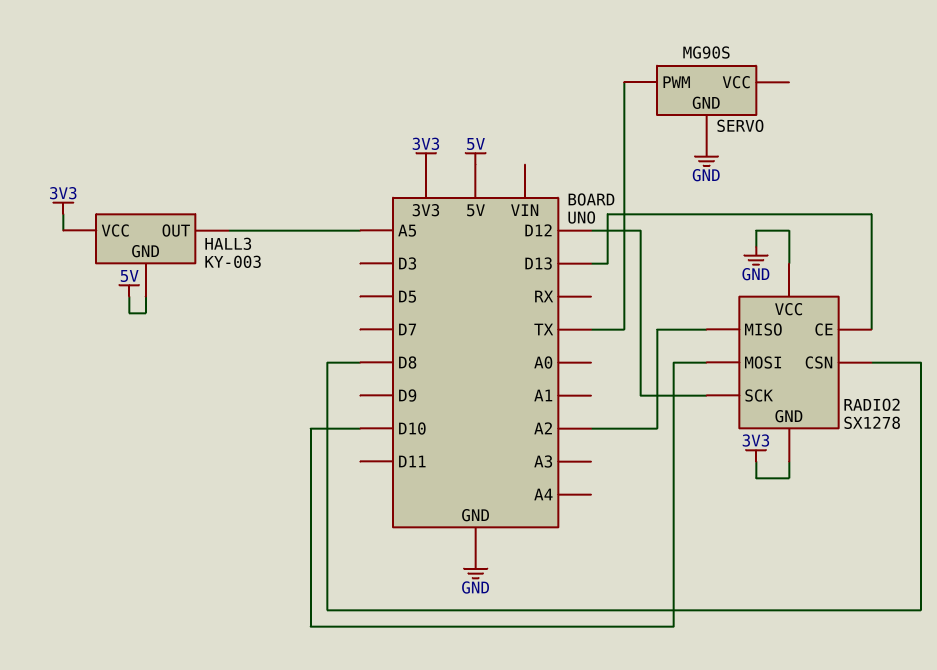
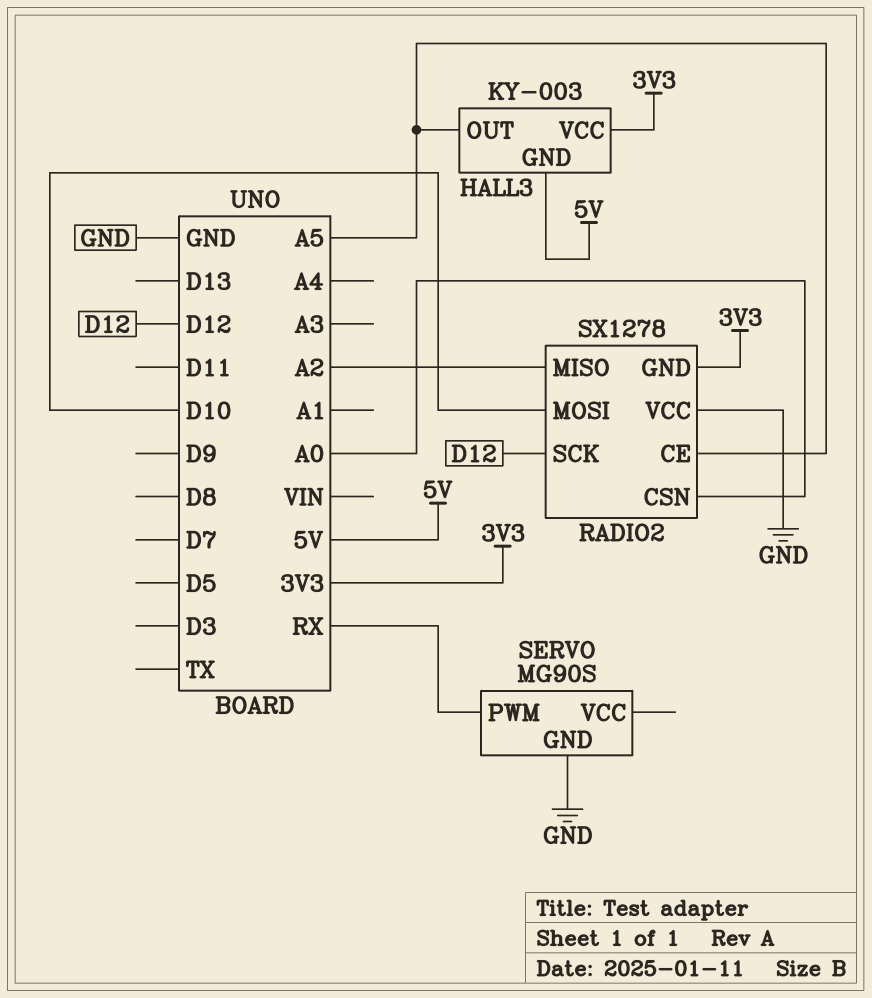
RADIO2 pin CE: D13 -> A5
RADIO2 pin CSN: D8 -> A0
SERVO pin PWM: TX -> RX

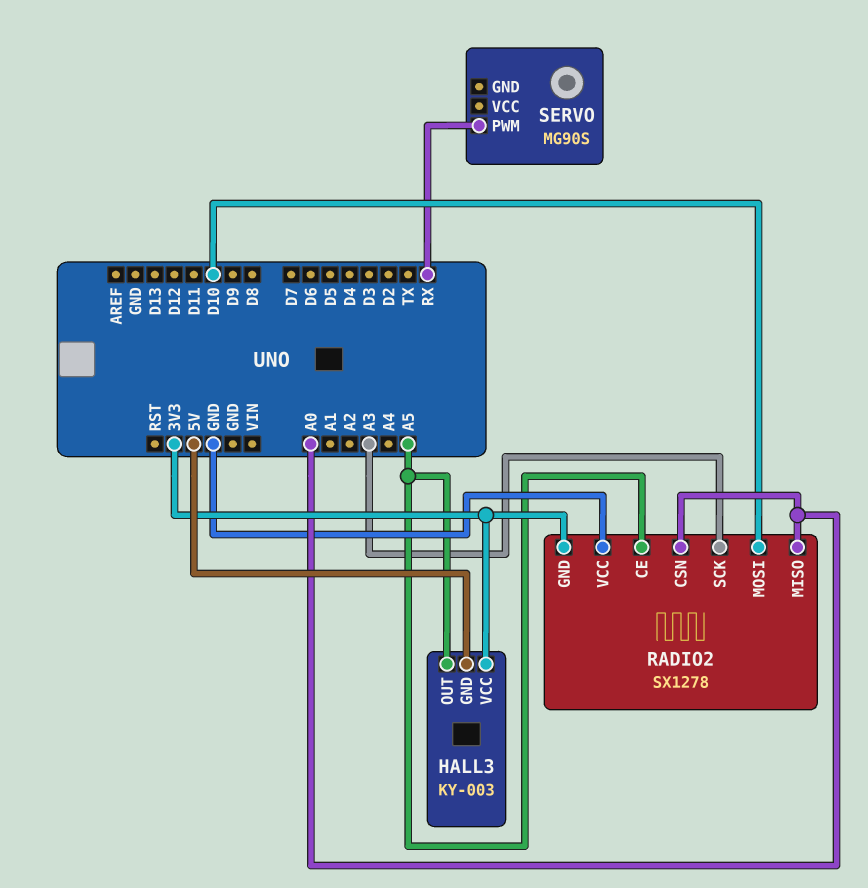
RADIO2 pin MISO: A2 -> A0
RADIO2 pin SCK: D12 -> A3
SERVO pin GND: GND -> none

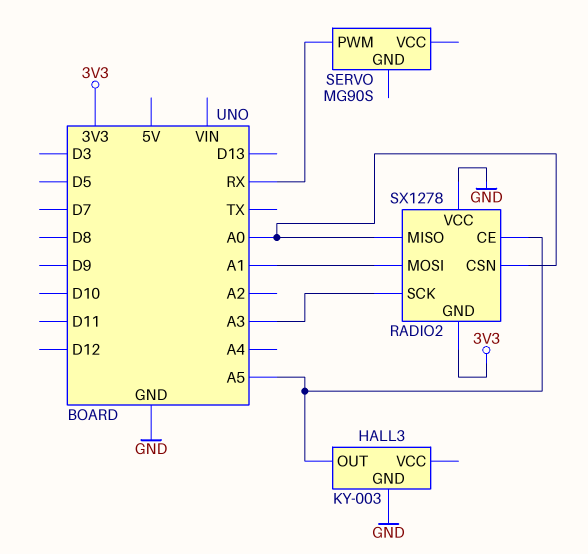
HALL3 pin GND: 5V -> GND
HALL3 pin VCC: 3V3 -> none
RADIO2 pin MOSI: D10 -> A1

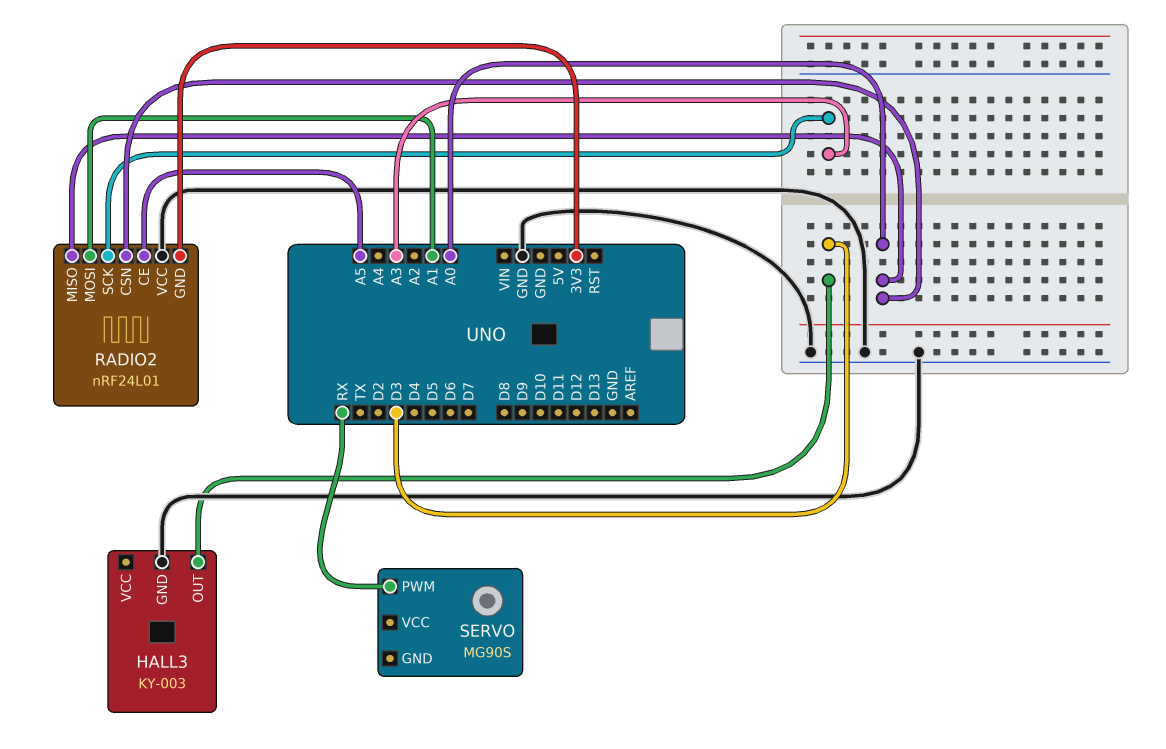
HALL3 pin OUT: A5 -> D3
RADIO2: SX1278 -> nRF24L01

